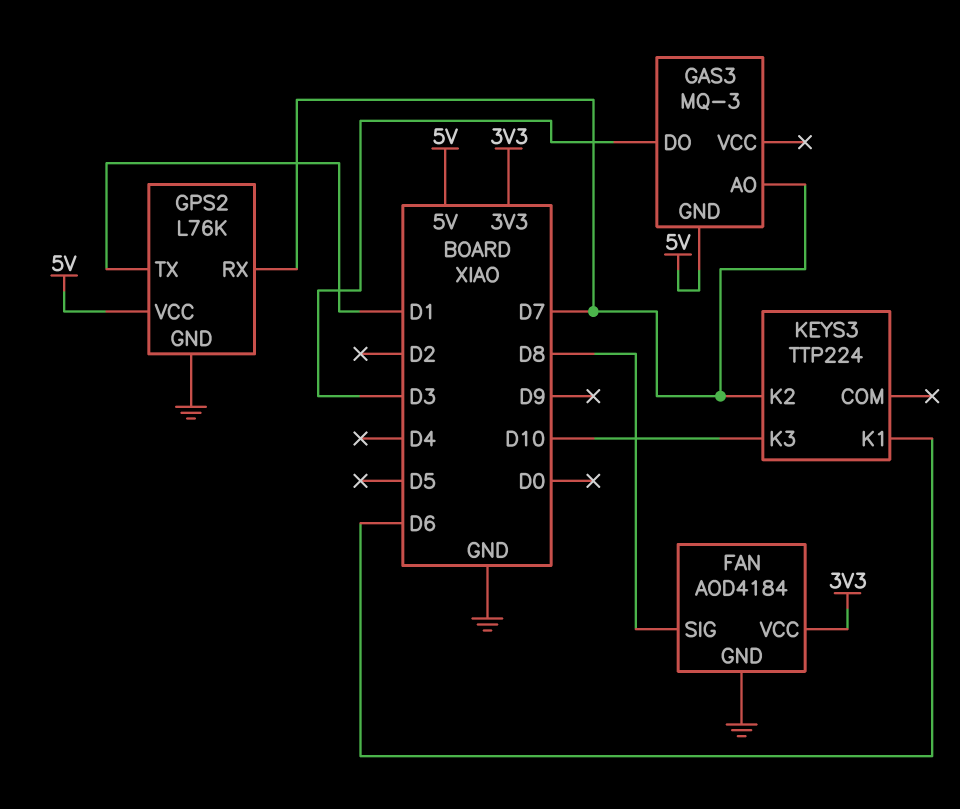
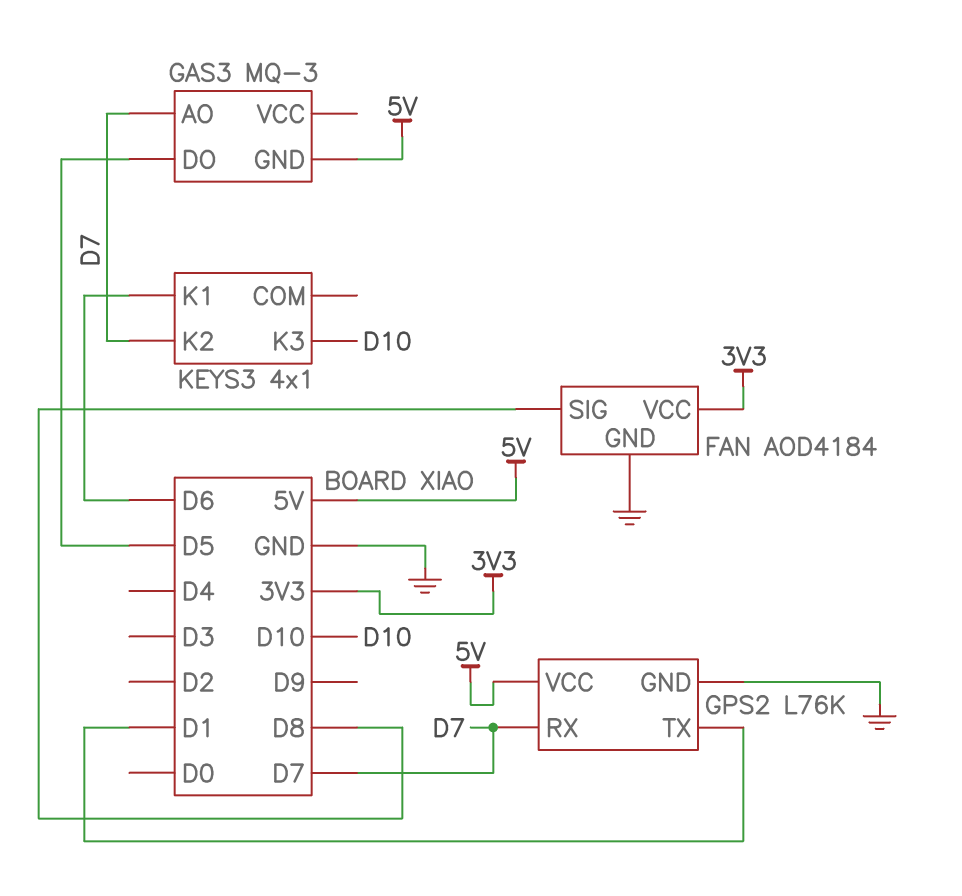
GAS3 pin DO: D3 -> D5
KEYS3: TTP224 -> 4x1

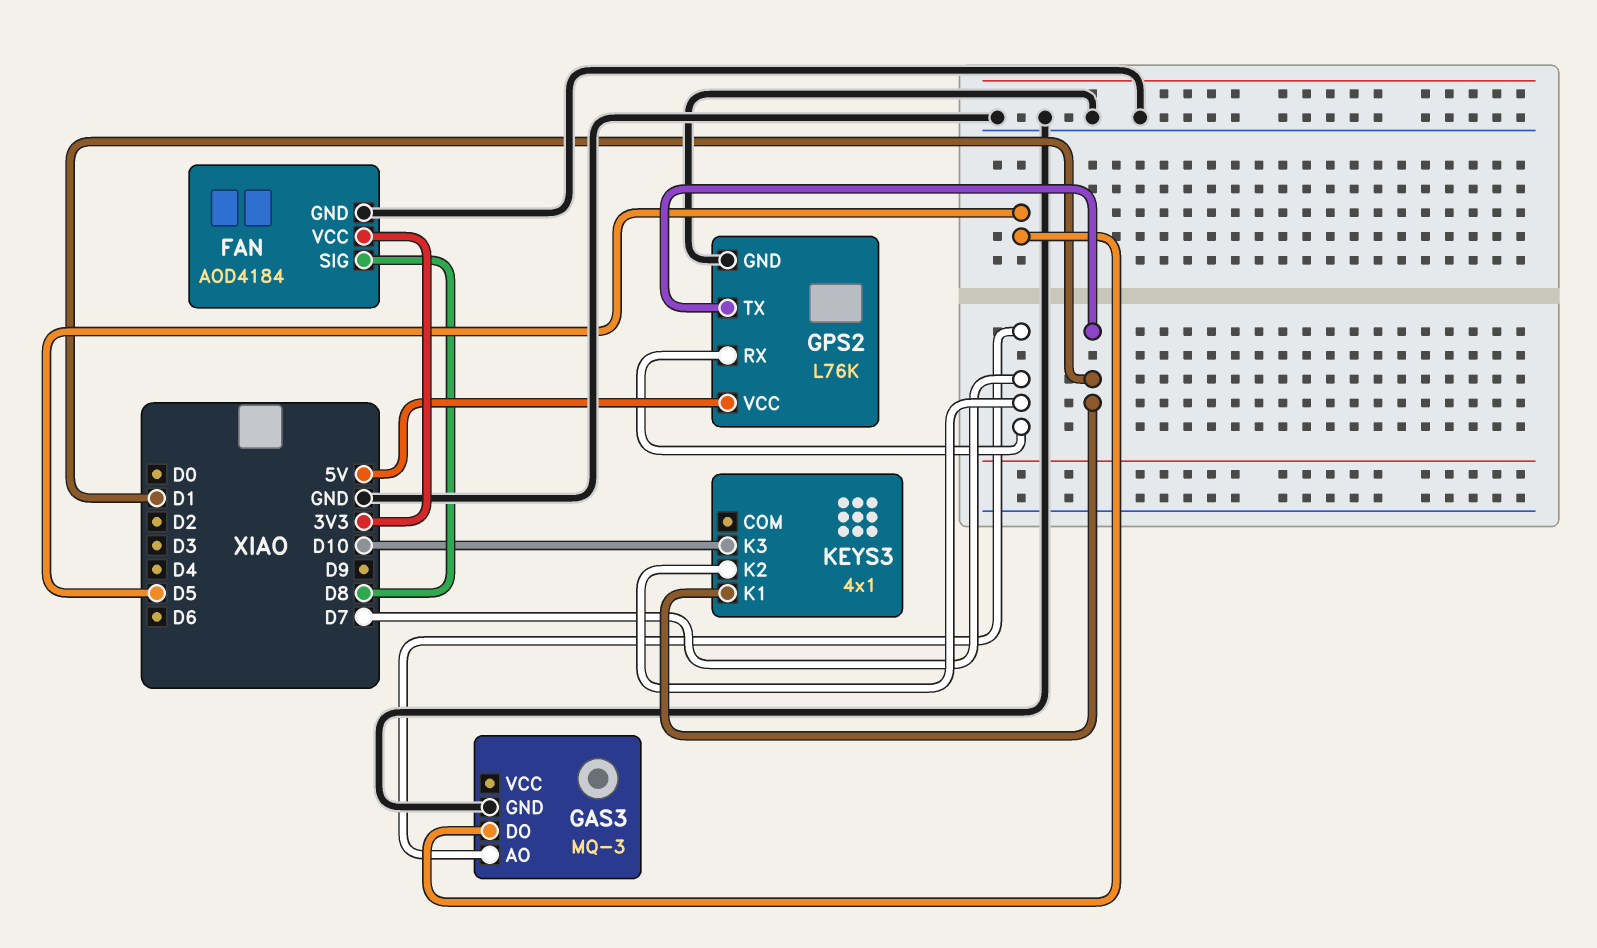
GAS3 pin GND: 5V -> GND
KEYS3 pin K1: D6 -> D1

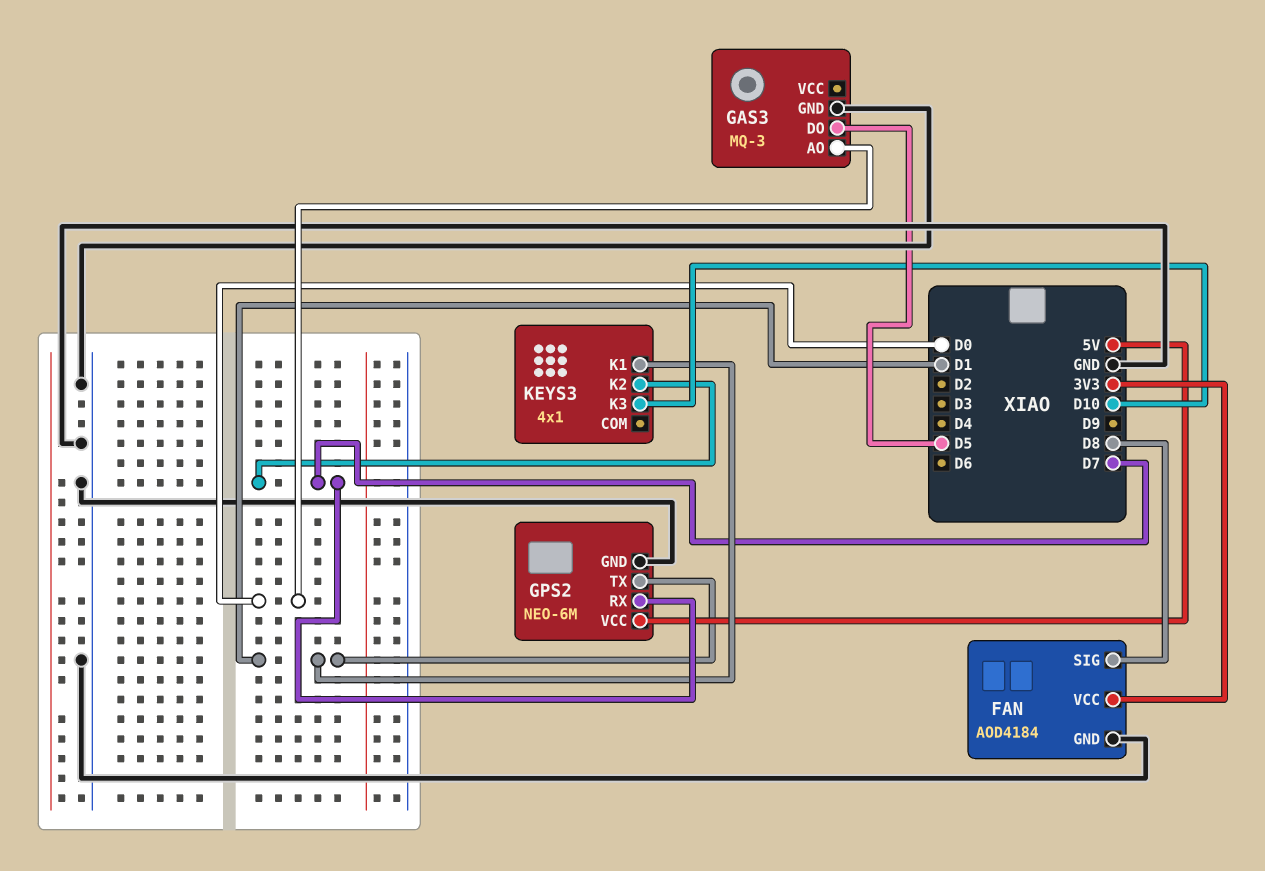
GAS3 pin AO: D7 -> D0
GPS2: L76K -> NEO-6M

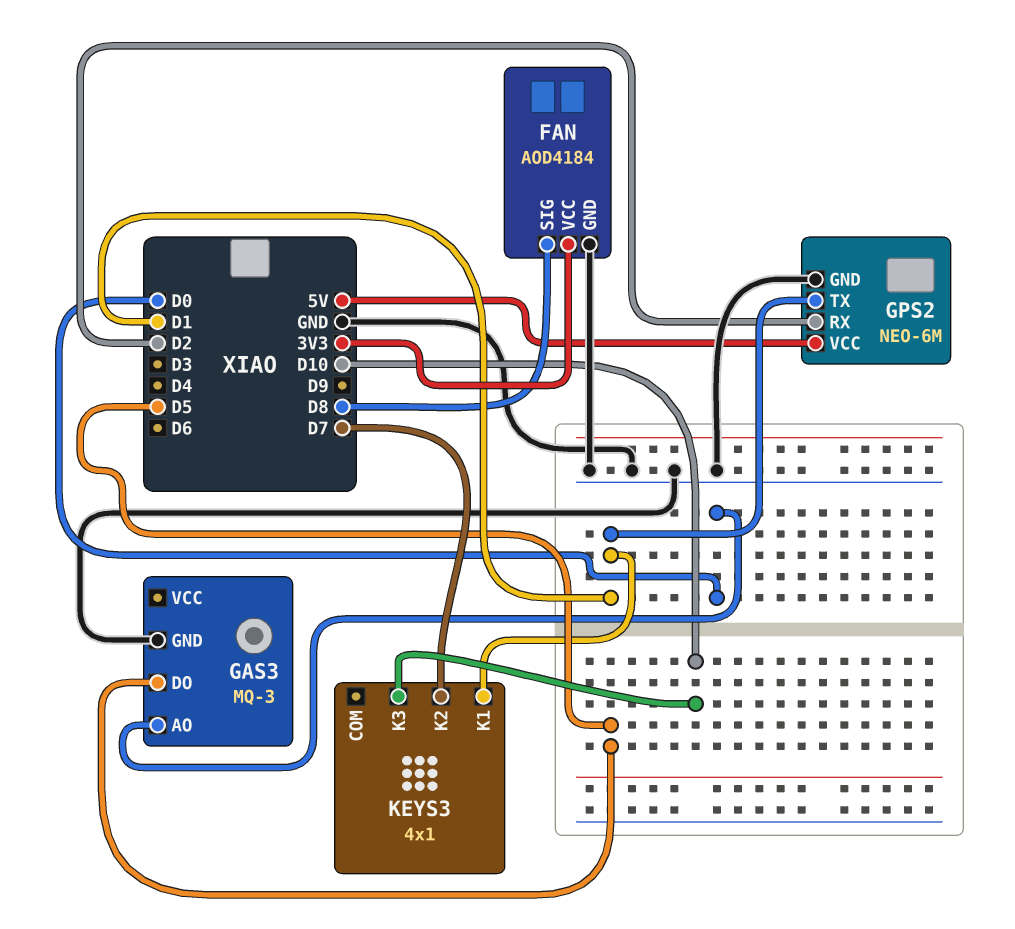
GPS2 pin RX: D7 -> D2

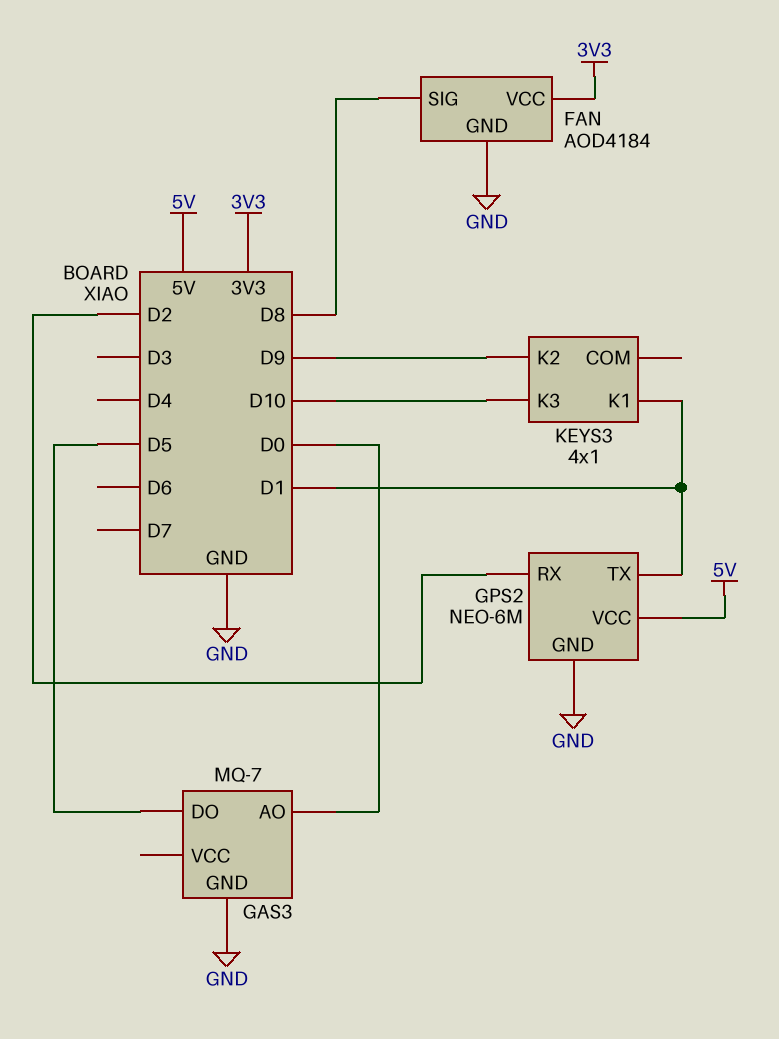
GAS3: MQ-3 -> MQ-7
KEYS3 pin K2: D7 -> D9

